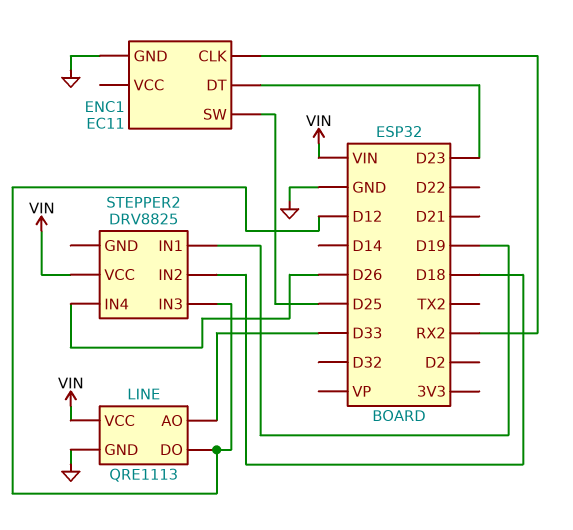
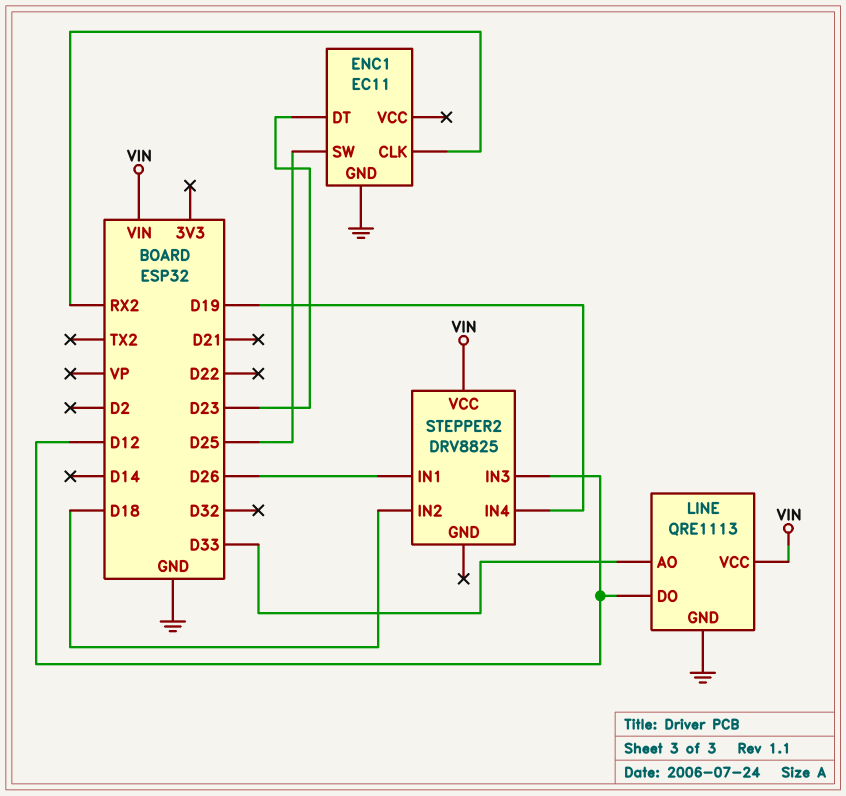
STEPPER2 pin IN1: D19 -> D26
STEPPER2 pin IN4: D26 -> D19

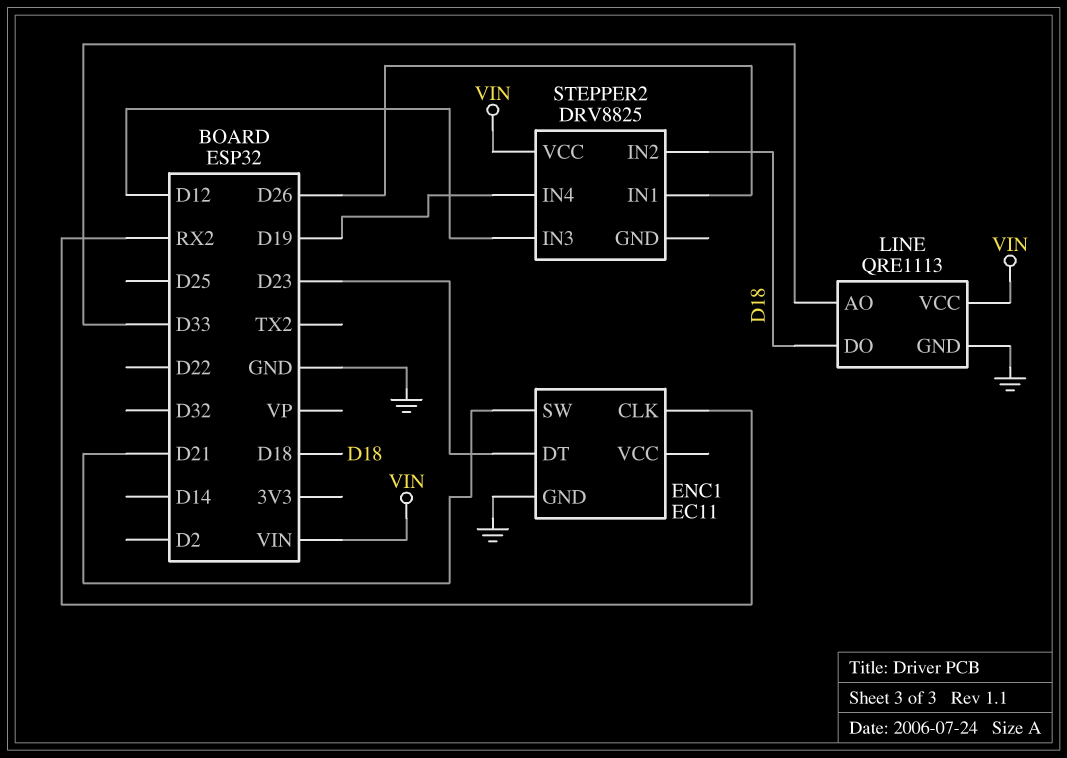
ENC1 pin SW: D25 -> D21
LINE pin DO: D12 -> D18

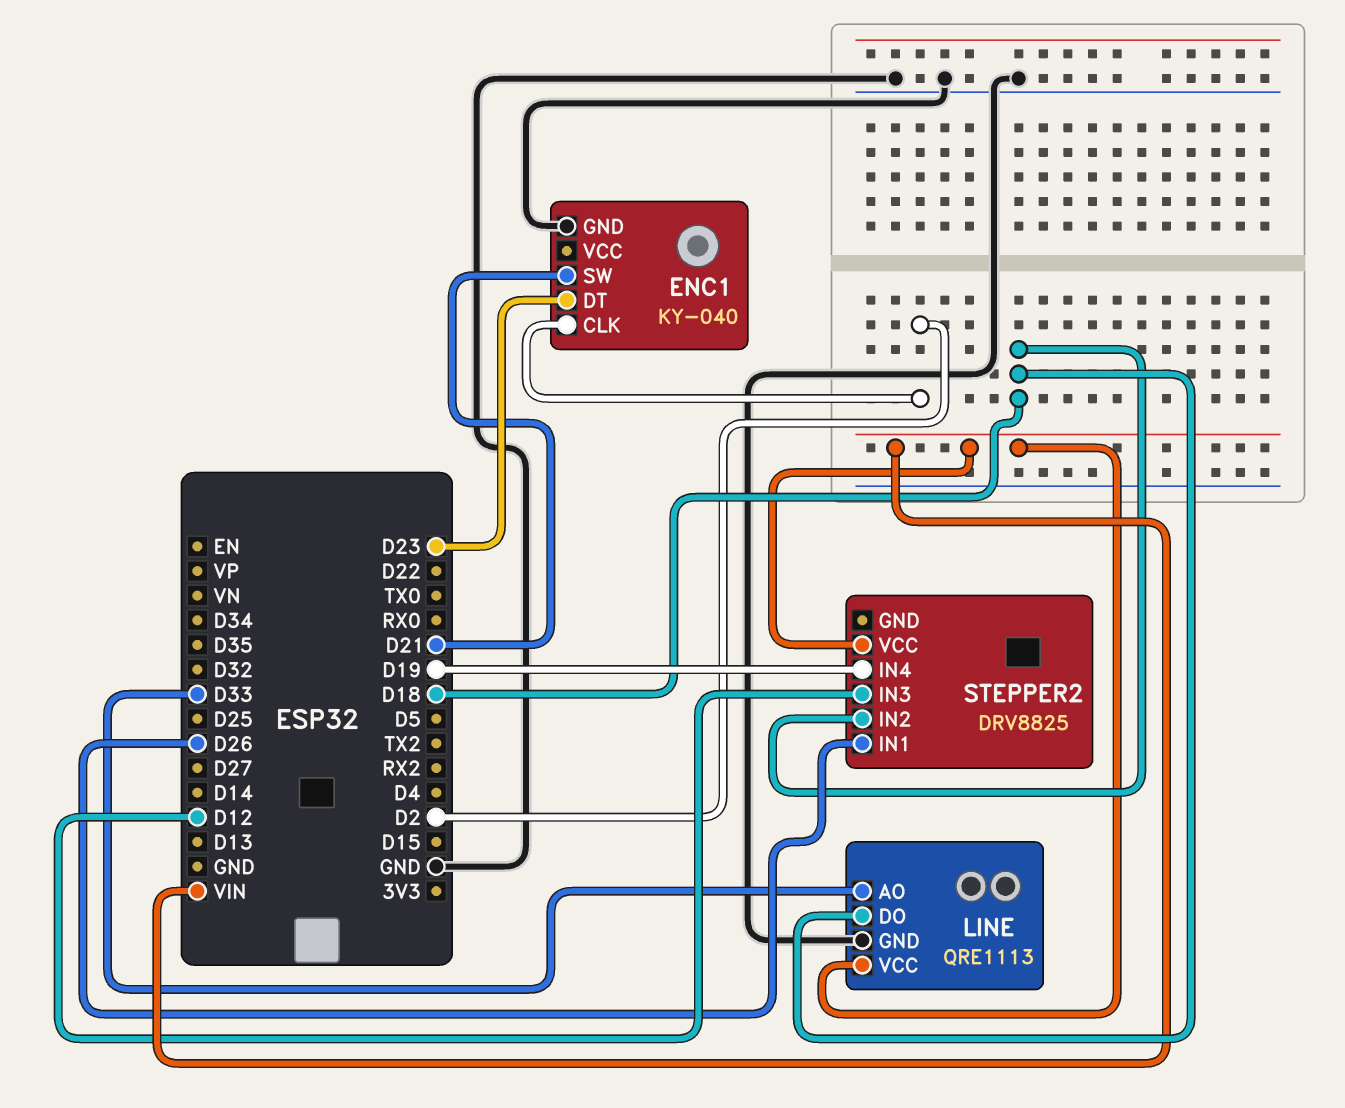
ENC1: EC11 -> KY-040
ENC1 pin CLK: RX2 -> D2

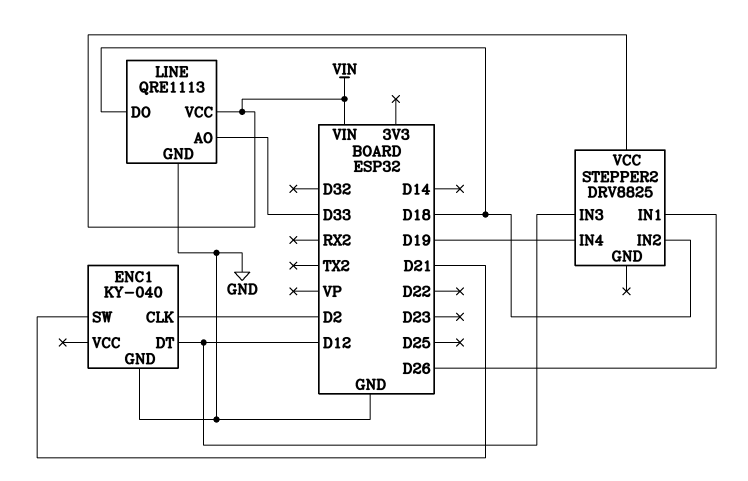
ENC1 pin DT: D23 -> D12

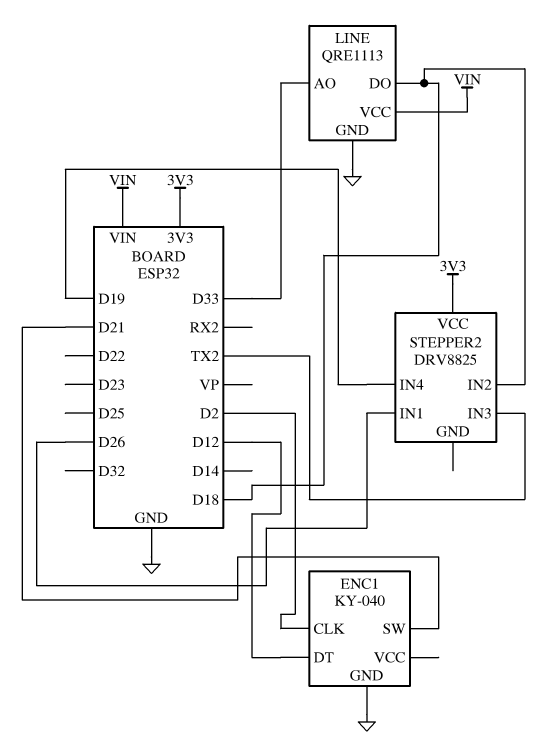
STEPPER2 pin IN3: D12 -> TX2
STEPPER2 pin VCC: VIN -> 3V3

